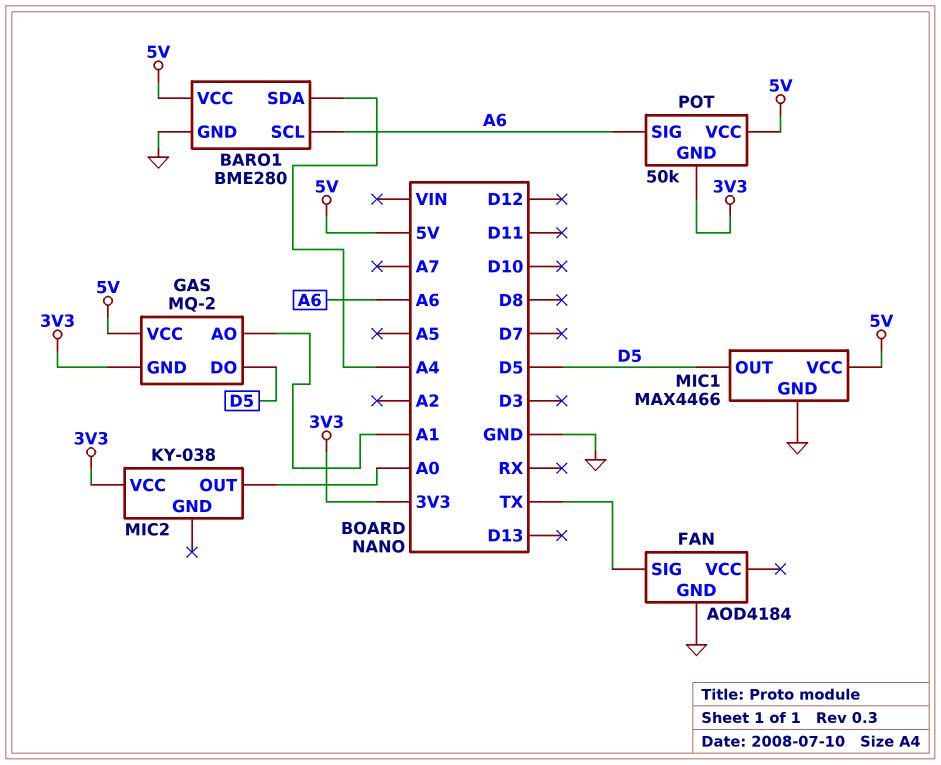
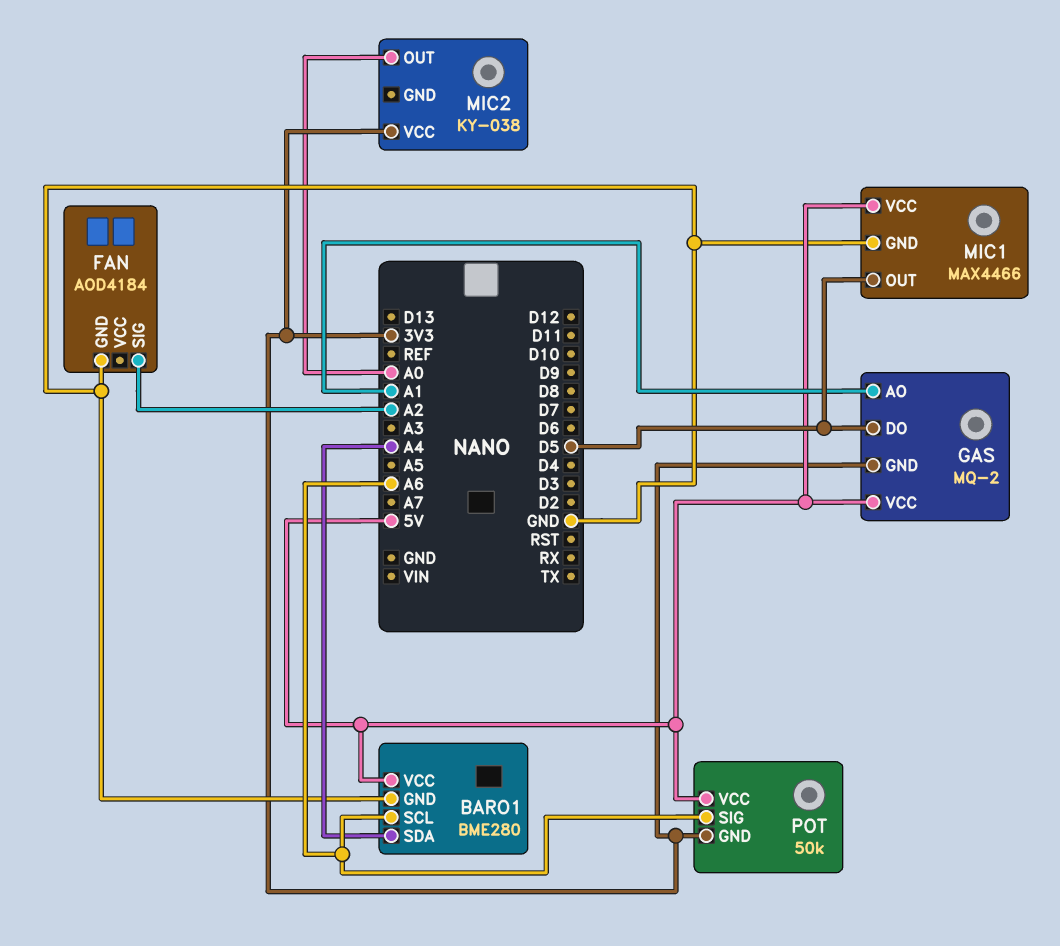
FAN pin SIG: TX -> A2

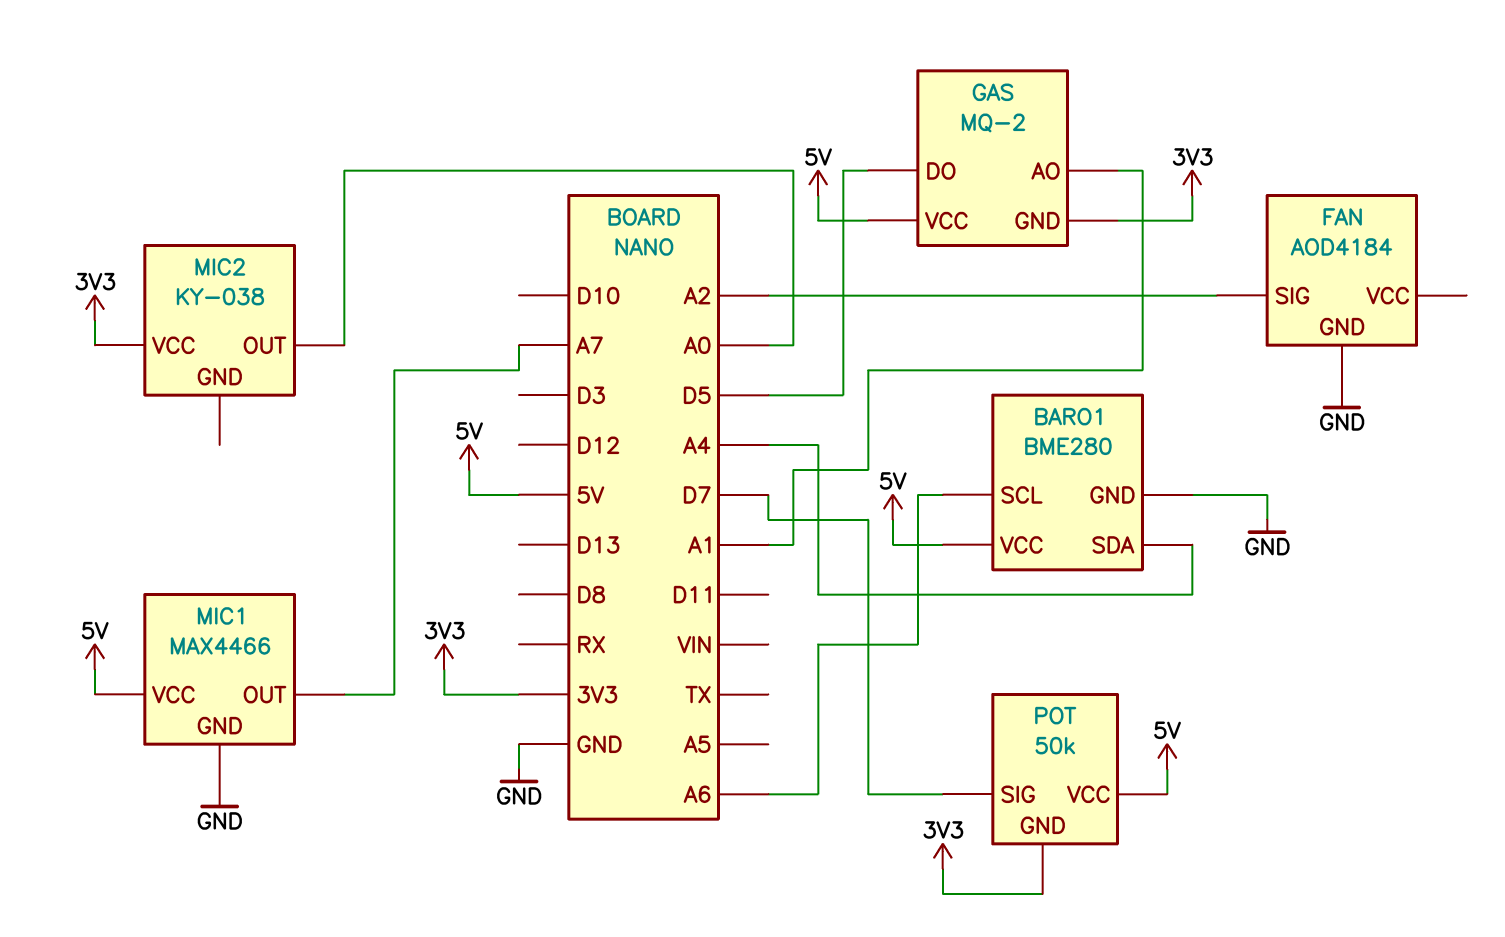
MIC1 pin OUT: D5 -> A7
POT pin SIG: A6 -> D7

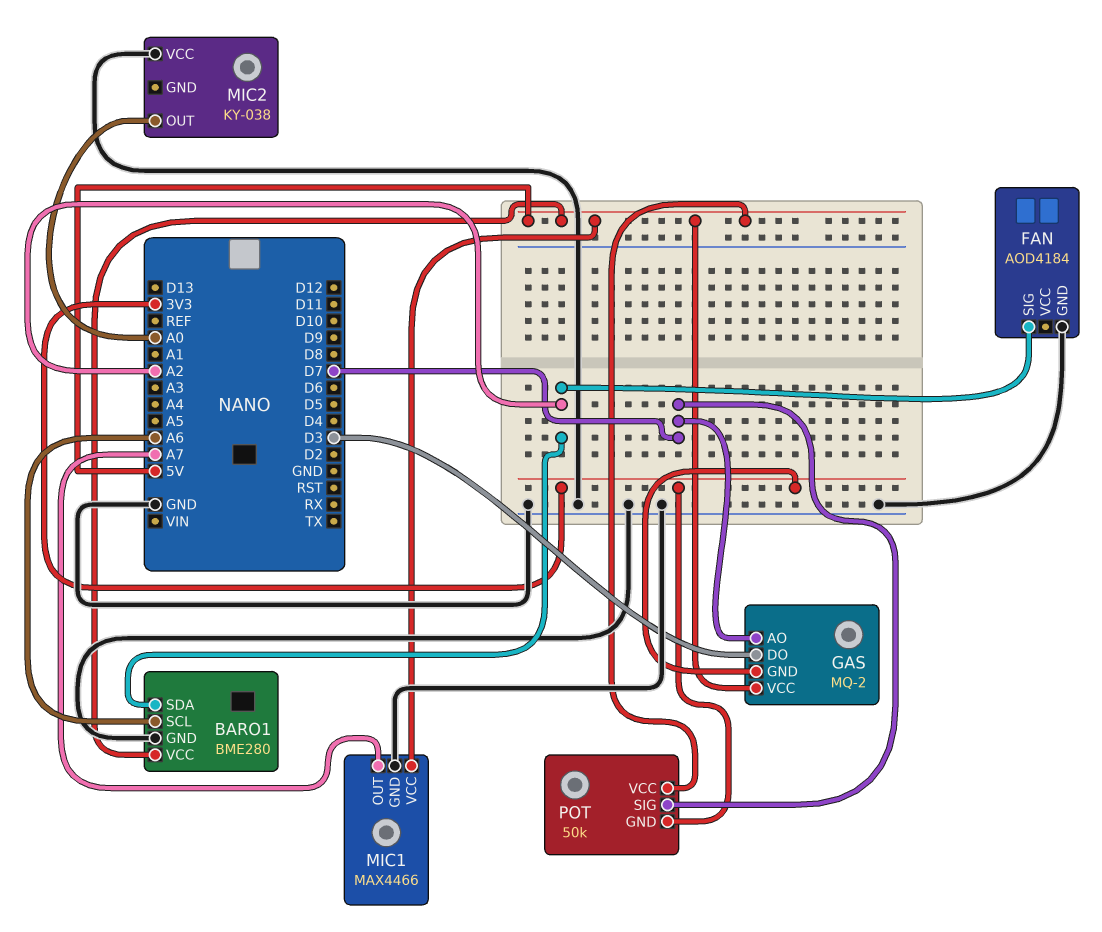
BARO1 pin SDA: A4 -> A2
GAS pin AO: A1 -> D7
GAS pin DO: D5 -> D3
MIC2 pin VCC: 3V3 -> GND

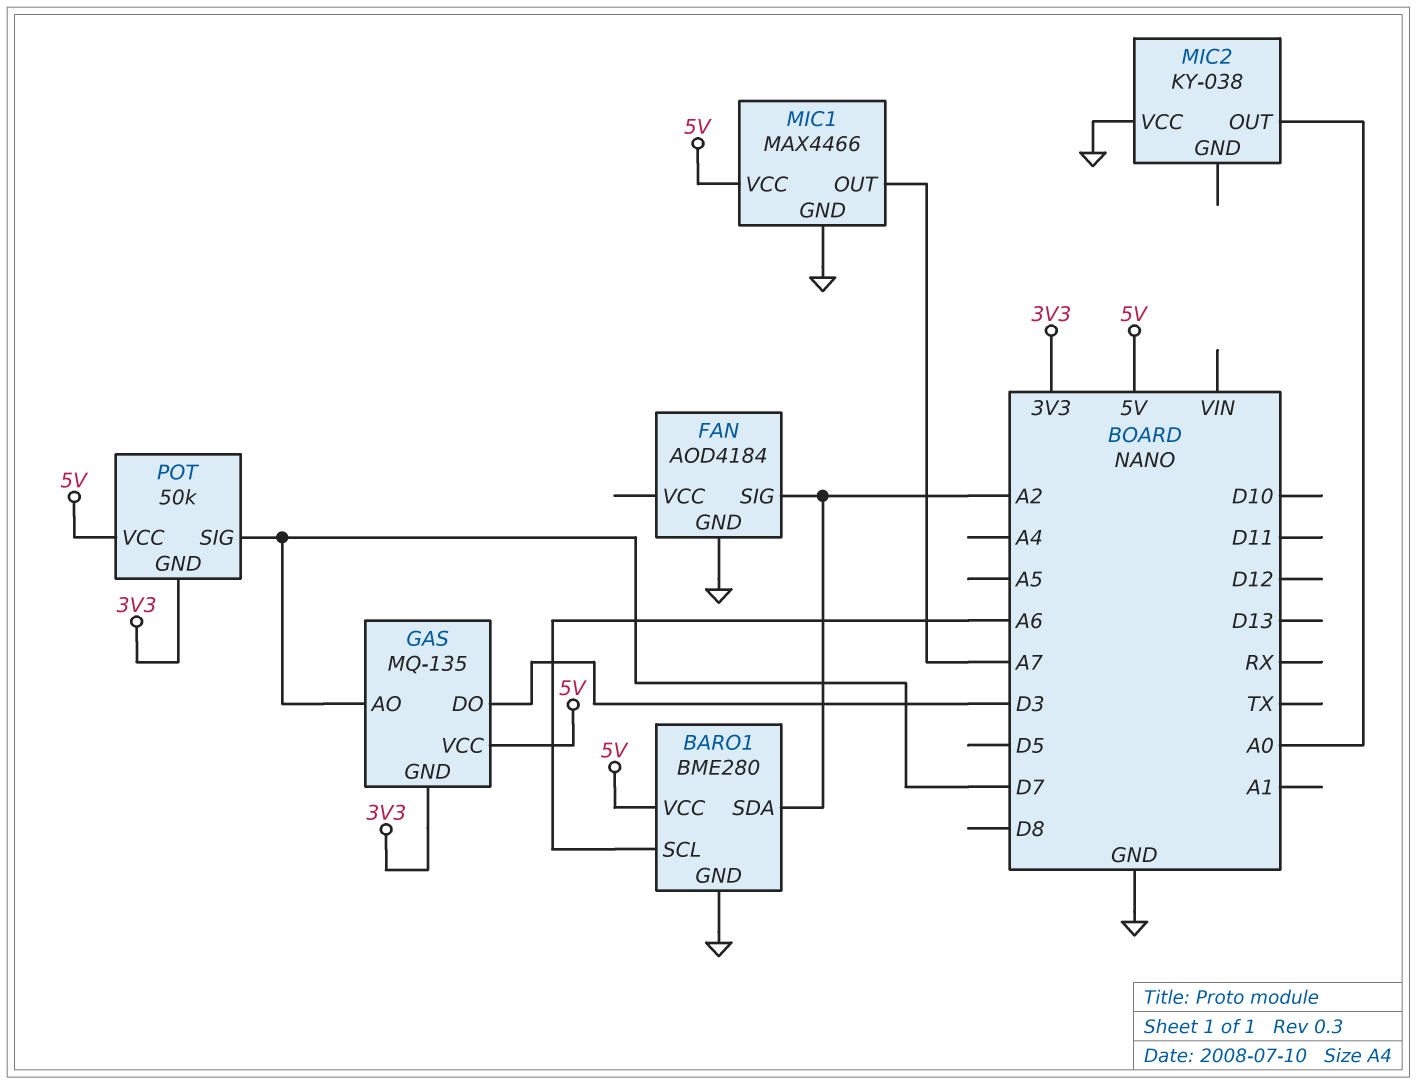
GAS: MQ-2 -> MQ-135

